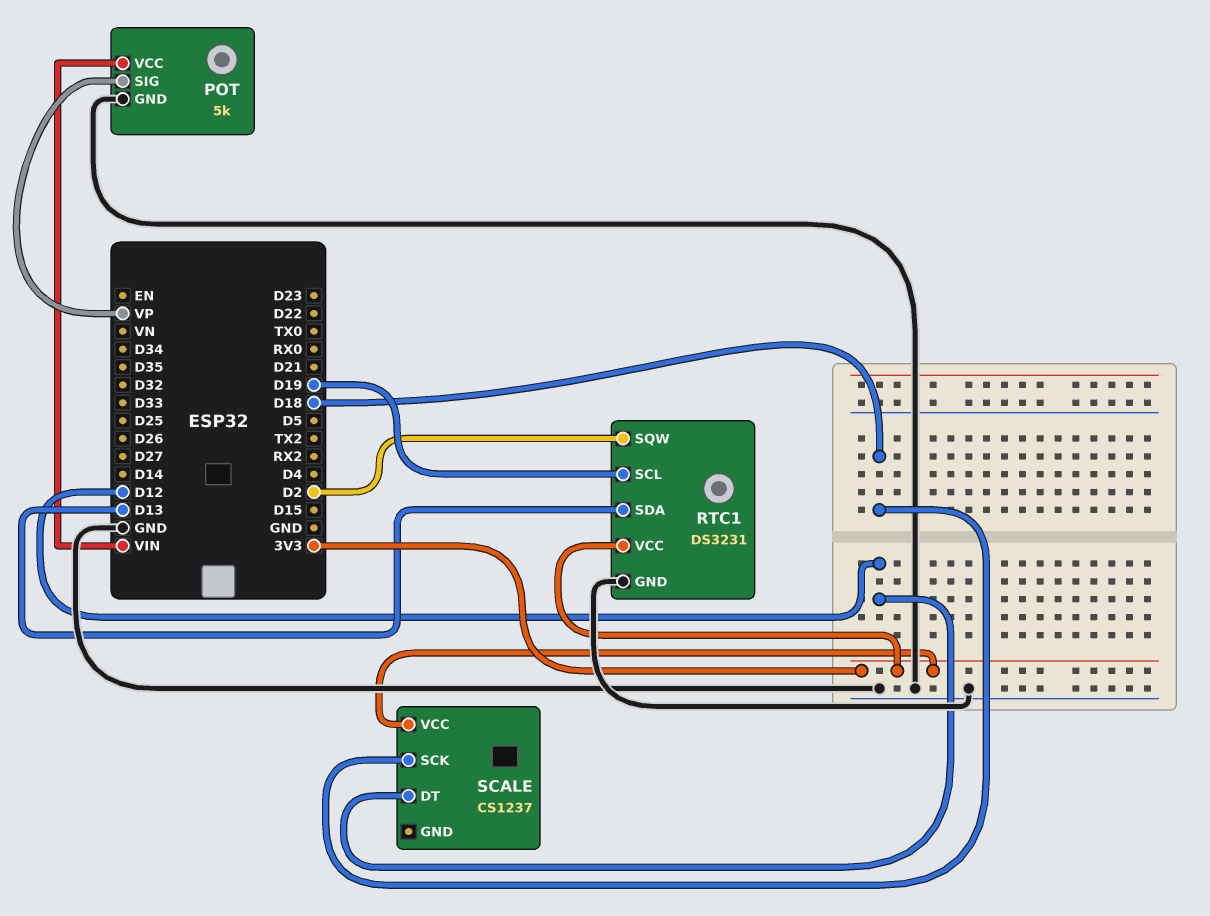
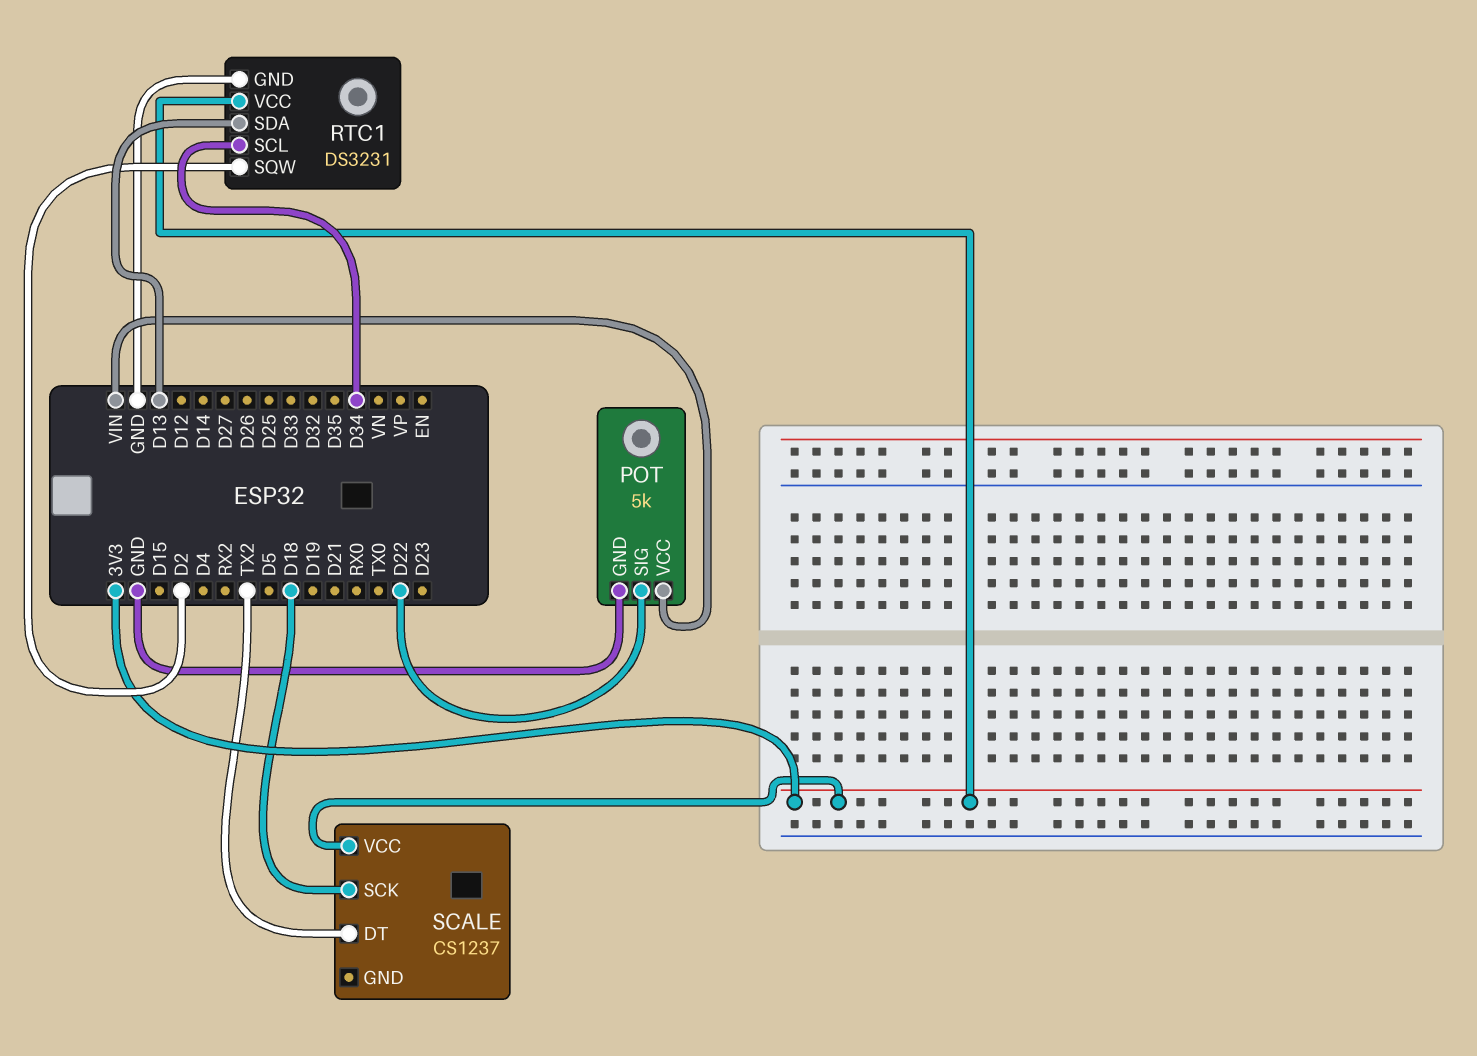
POT pin SIG: VP -> D22
RTC1 pin SCL: D19 -> D34
SCALE pin DT: D12 -> TX2

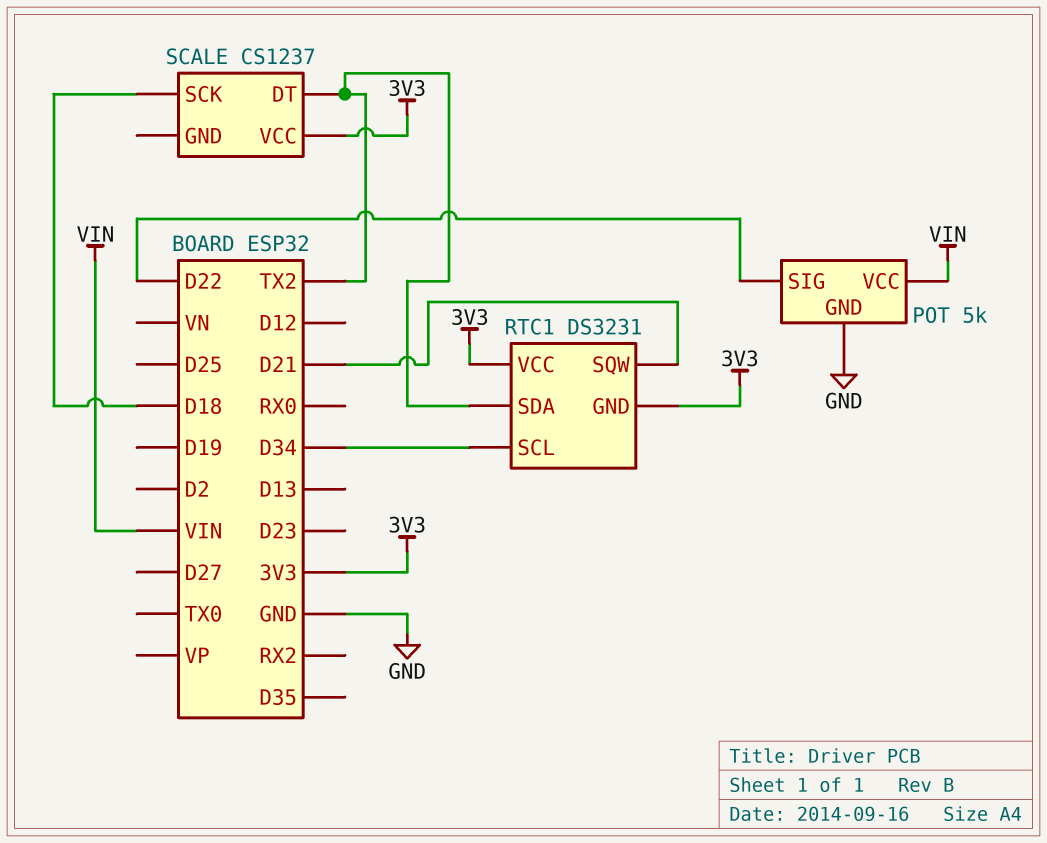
RTC1 pin GND: GND -> 3V3
RTC1 pin SDA: D13 -> TX2
RTC1 pin SQW: D2 -> D21

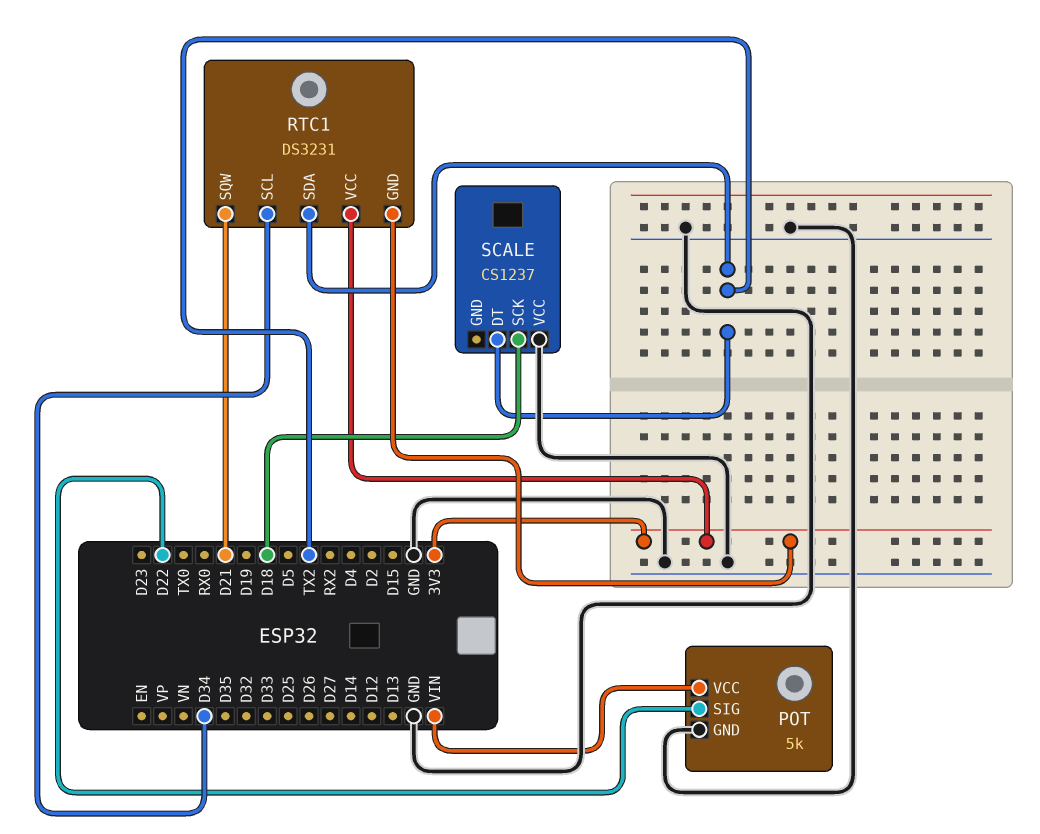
SCALE pin VCC: 3V3 -> GND

